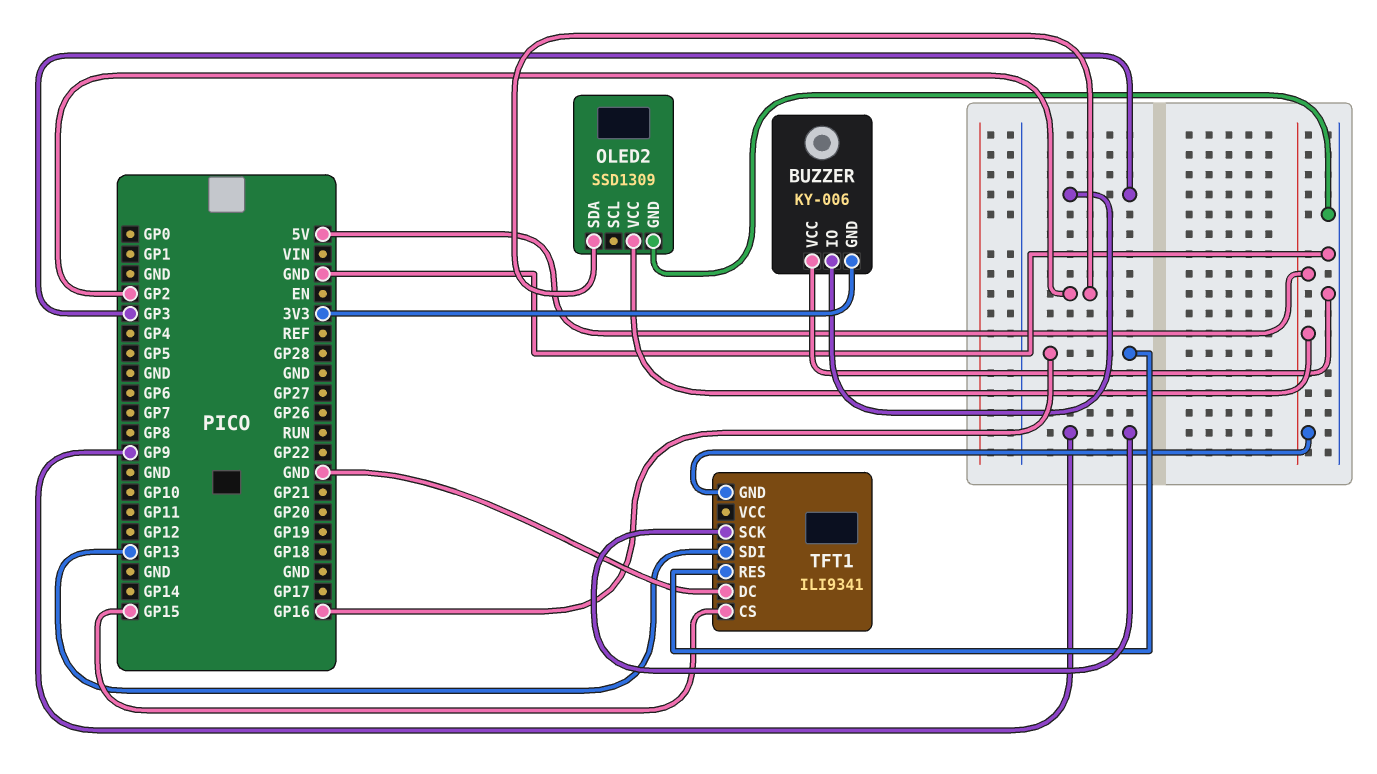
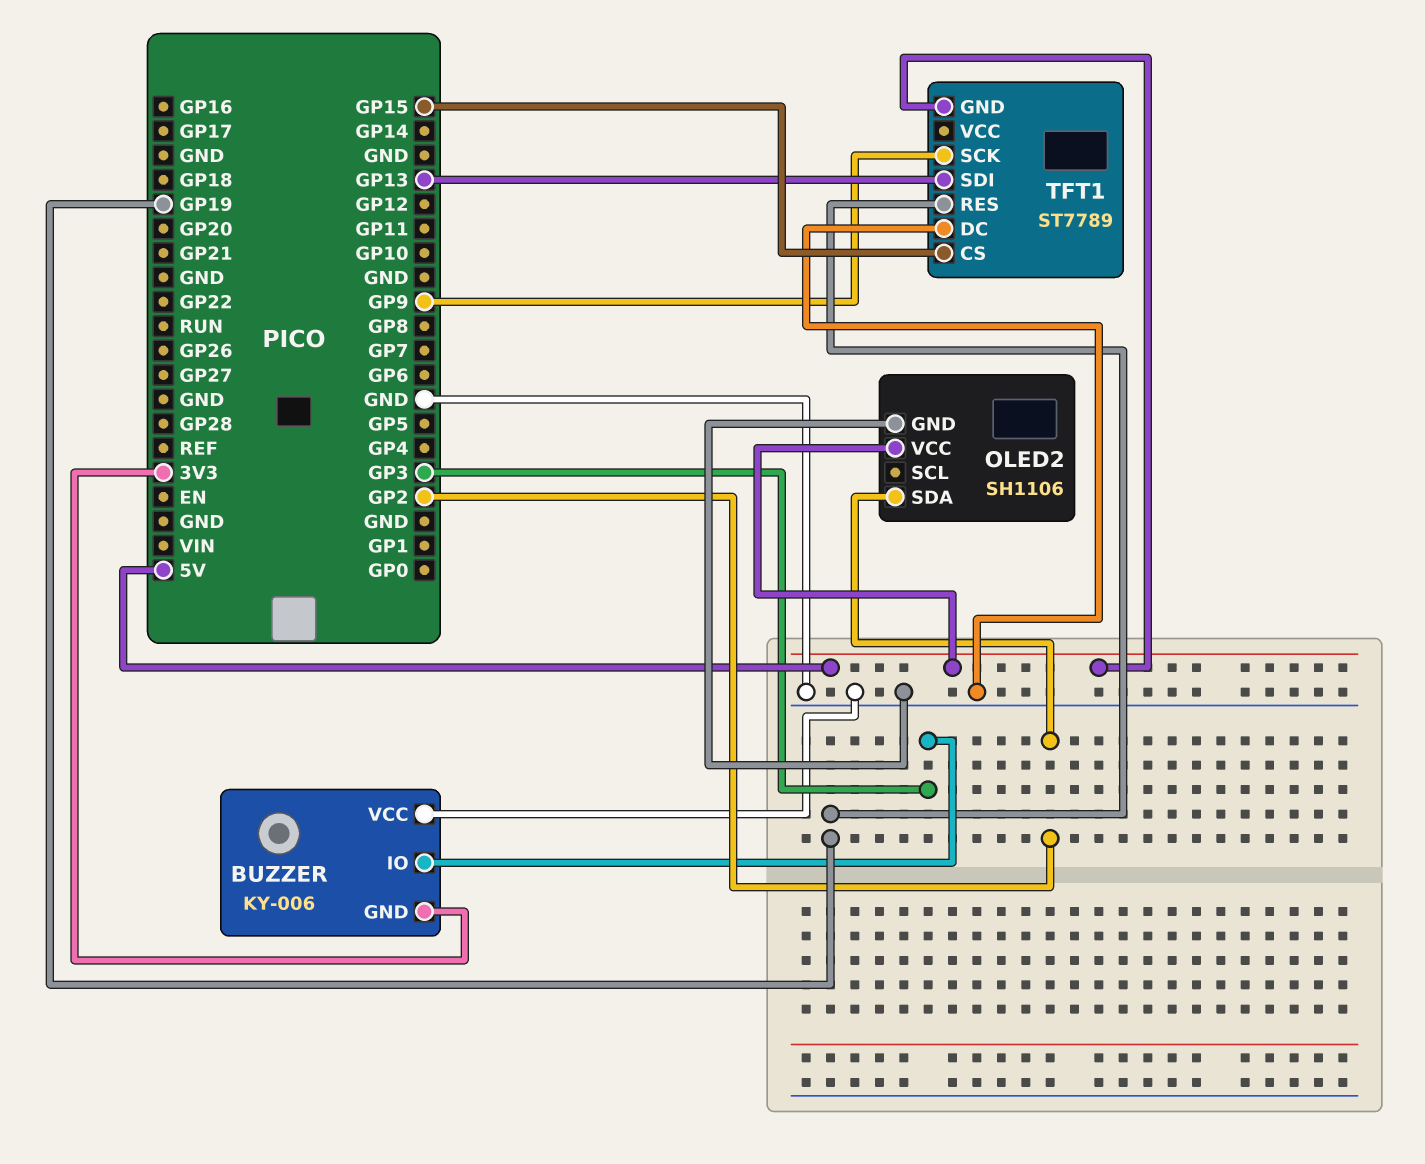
OLED2: SSD1309 -> SH1106
TFT1: ILI9341 -> ST7789
TFT1 pin RES: GP16 -> GP19

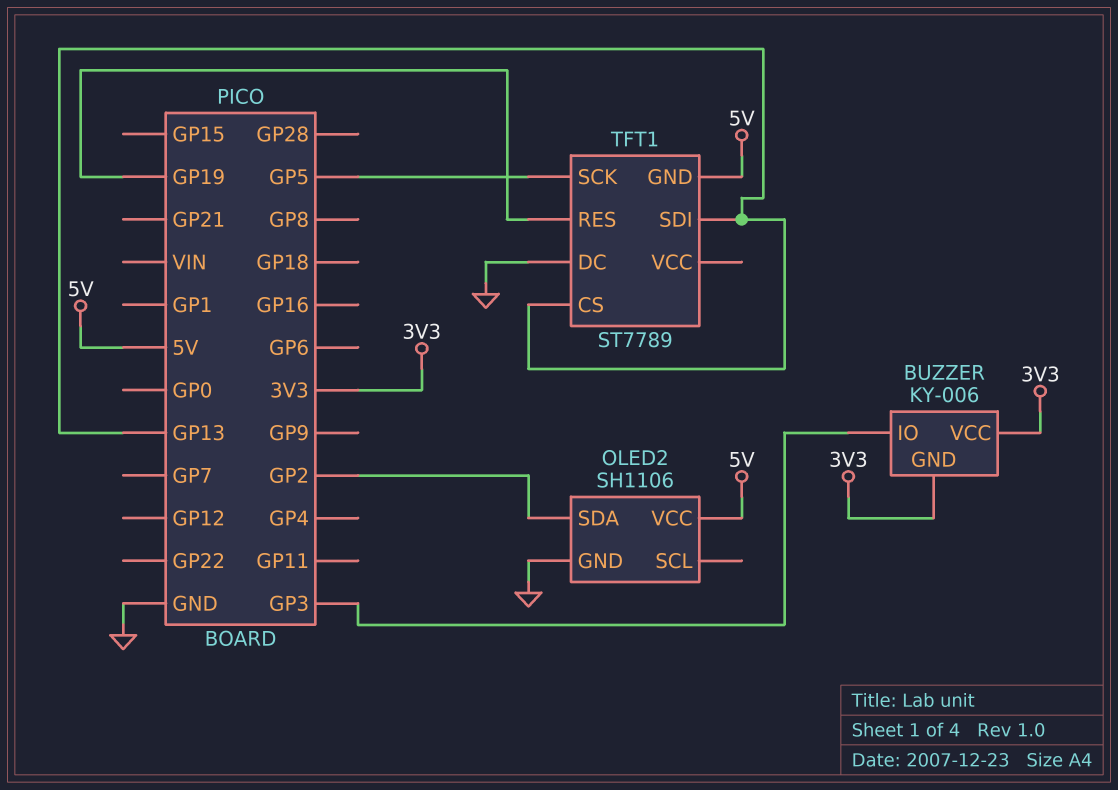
BUZZER pin VCC: GND -> 3V3
TFT1 pin CS: GP15 -> GP13
TFT1 pin SCK: GP9 -> GP5

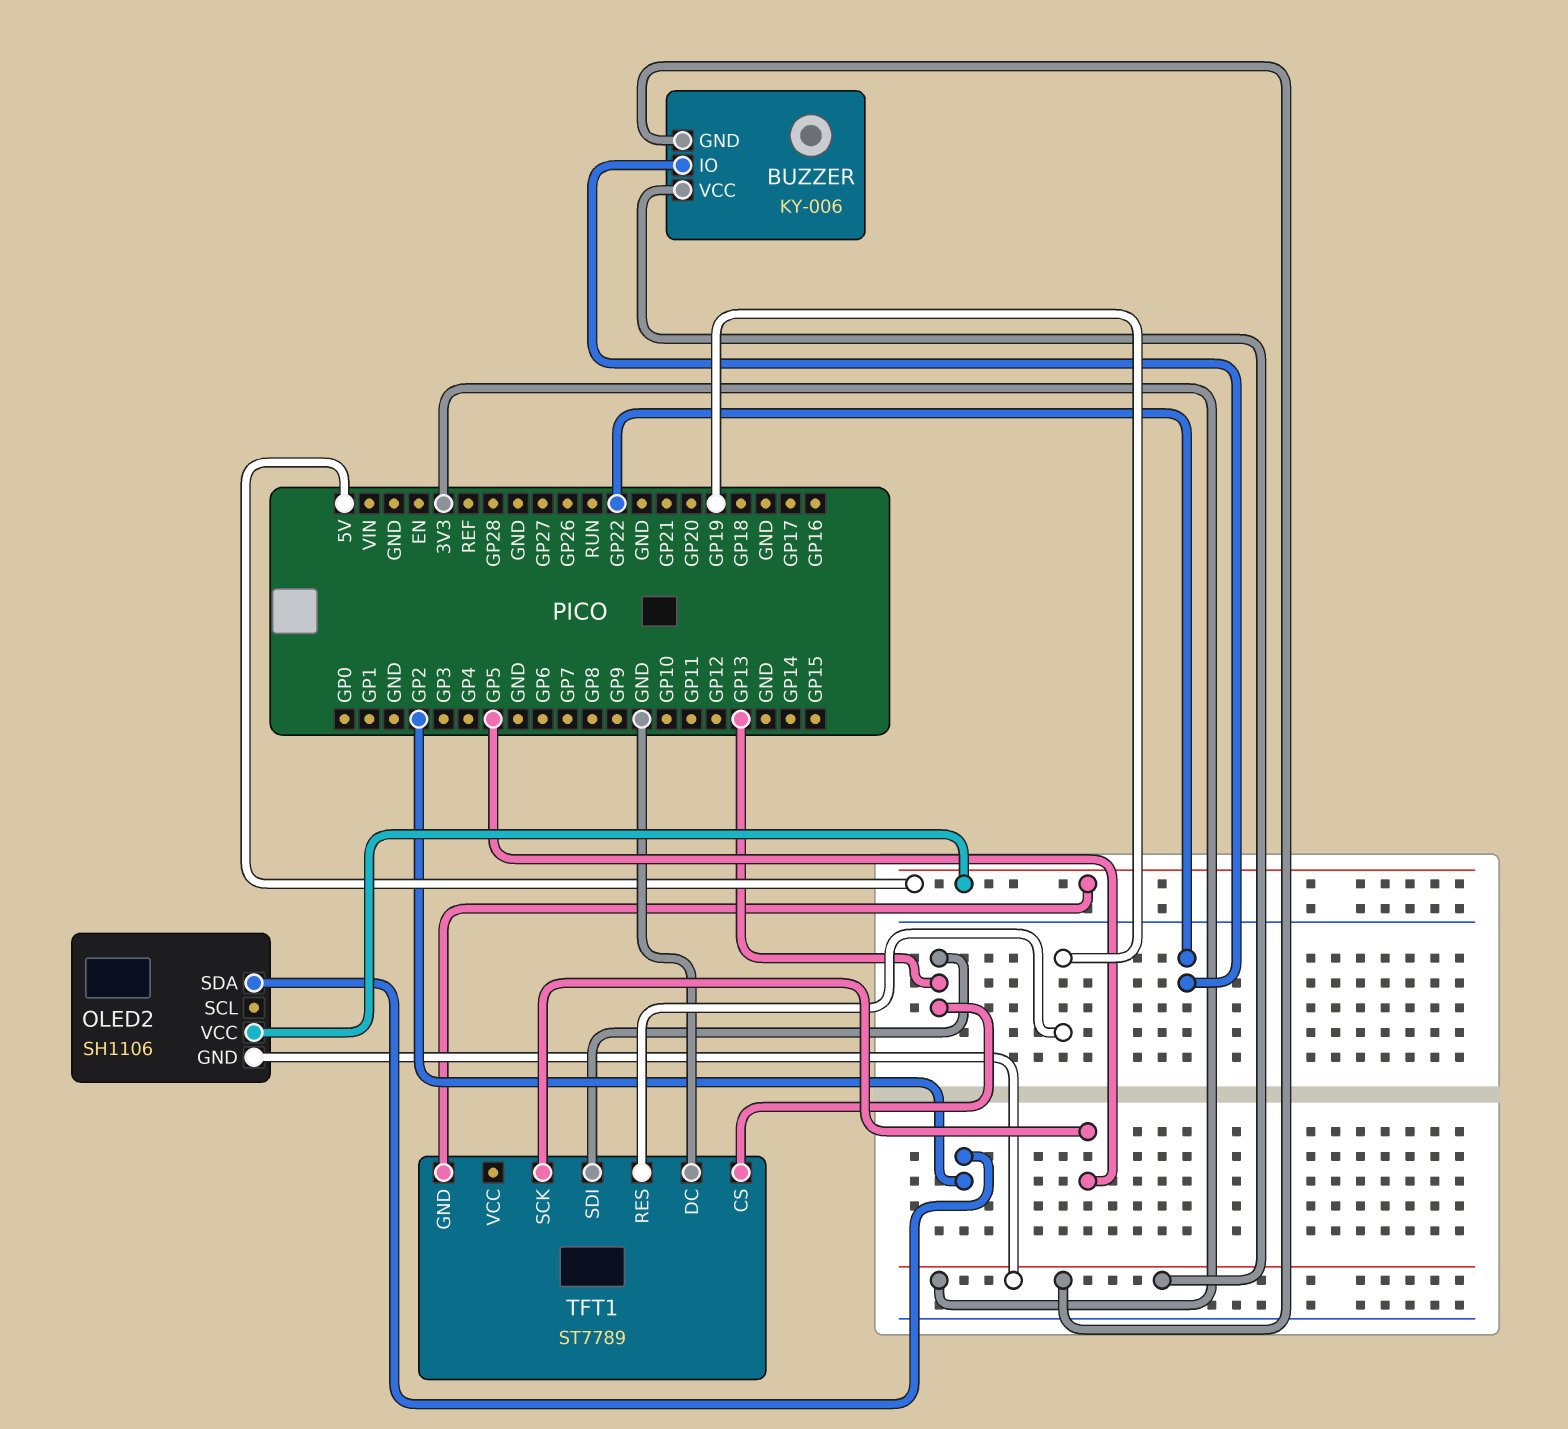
BUZZER pin IO: GP3 -> GP22
OLED2 pin GND: GND -> 3V3

